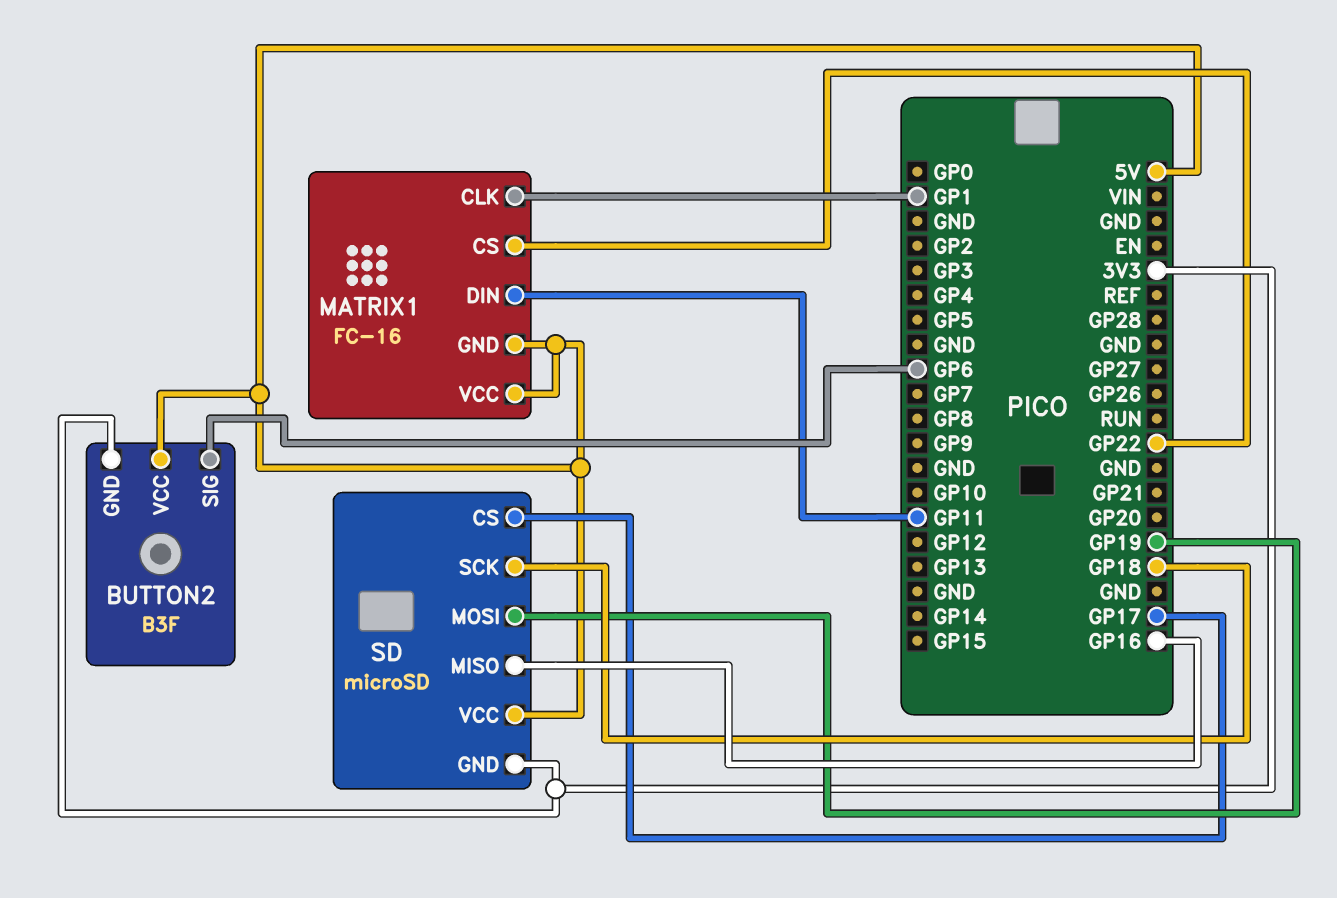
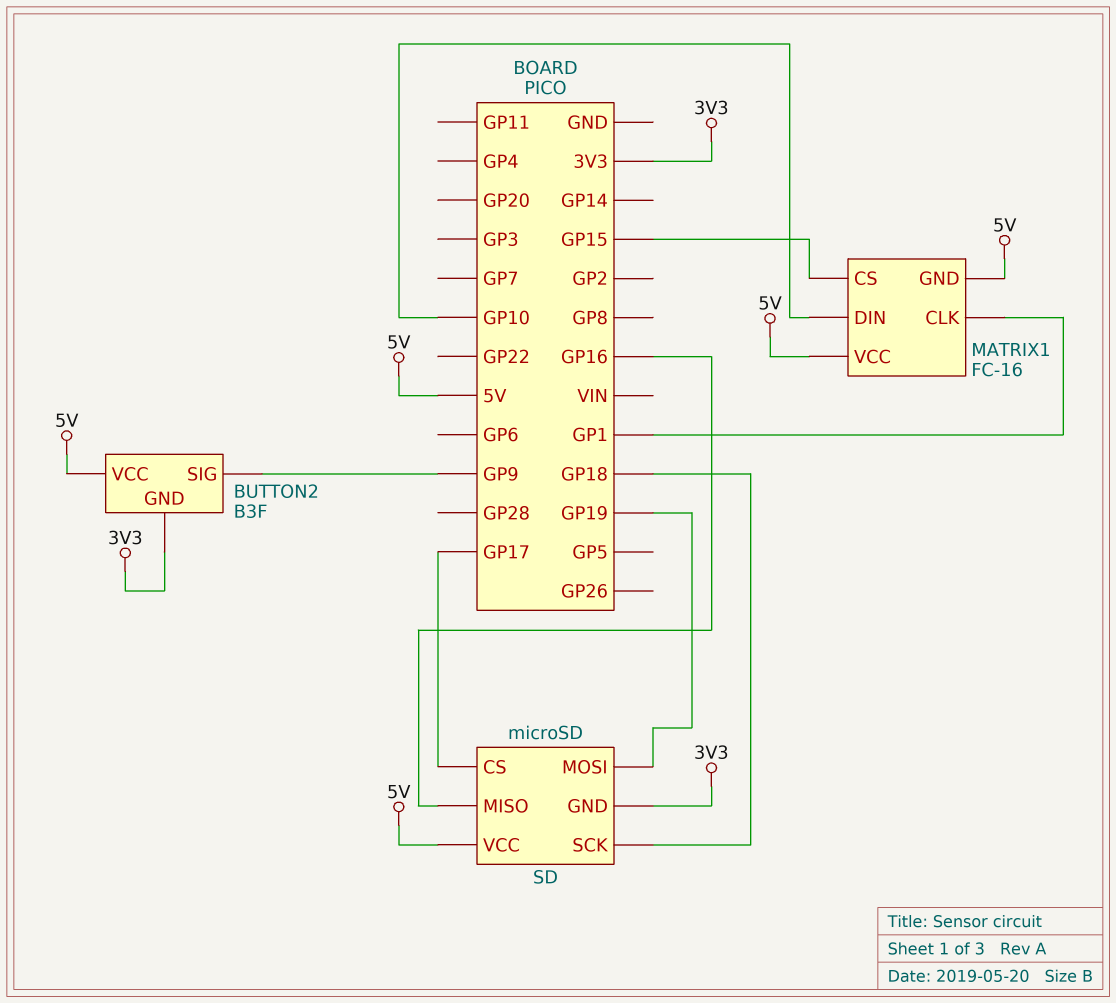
BUTTON2 pin SIG: GP6 -> GP9
MATRIX1 pin CS: GP22 -> GP15
MATRIX1 pin DIN: GP11 -> GP10

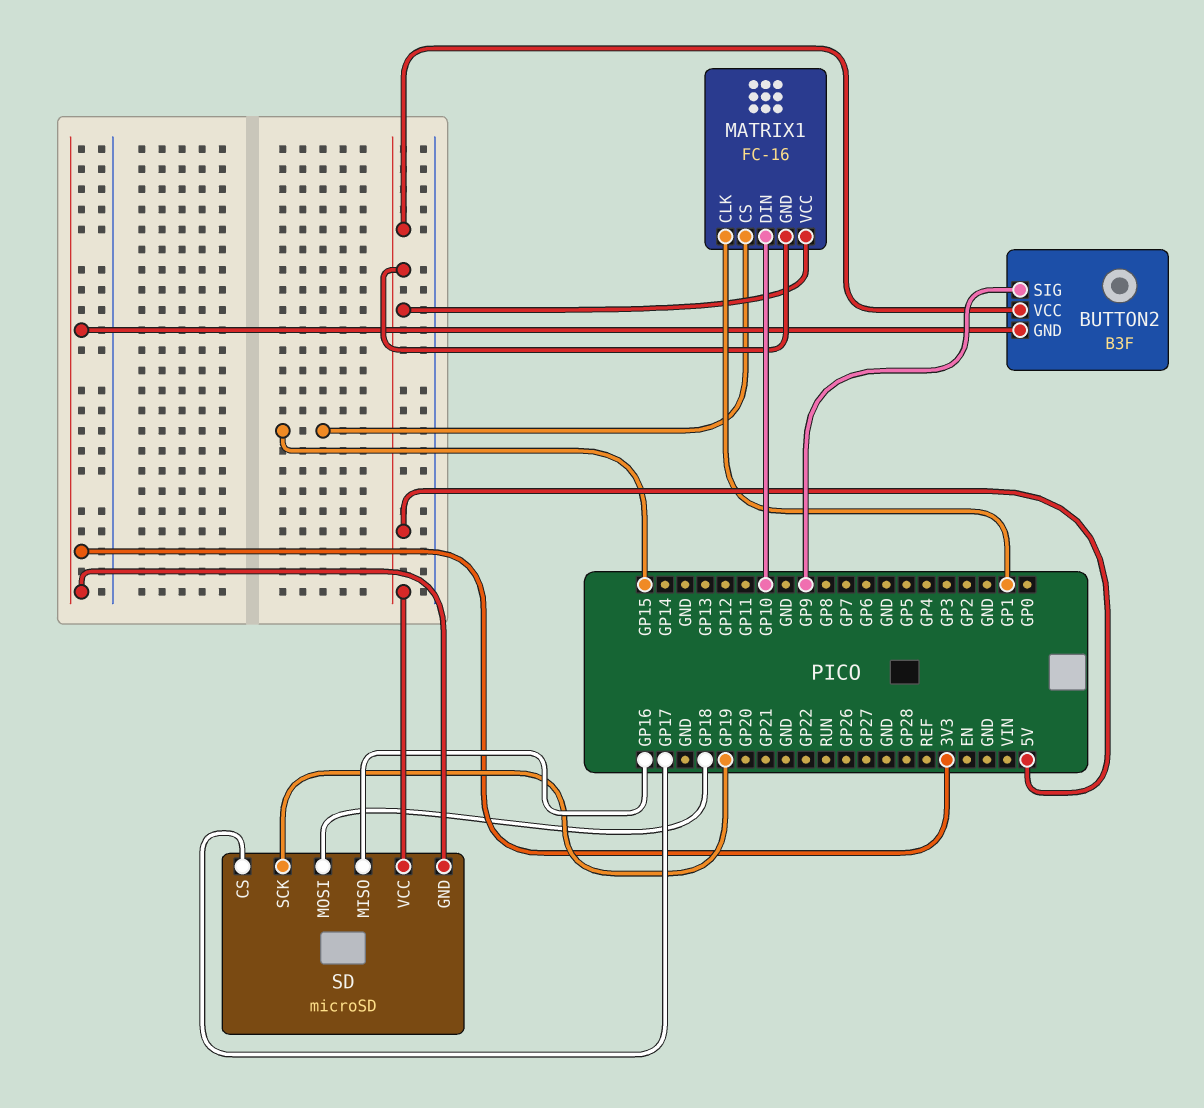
SD pin MOSI: GP19 -> GP18
SD pin SCK: GP18 -> GP19

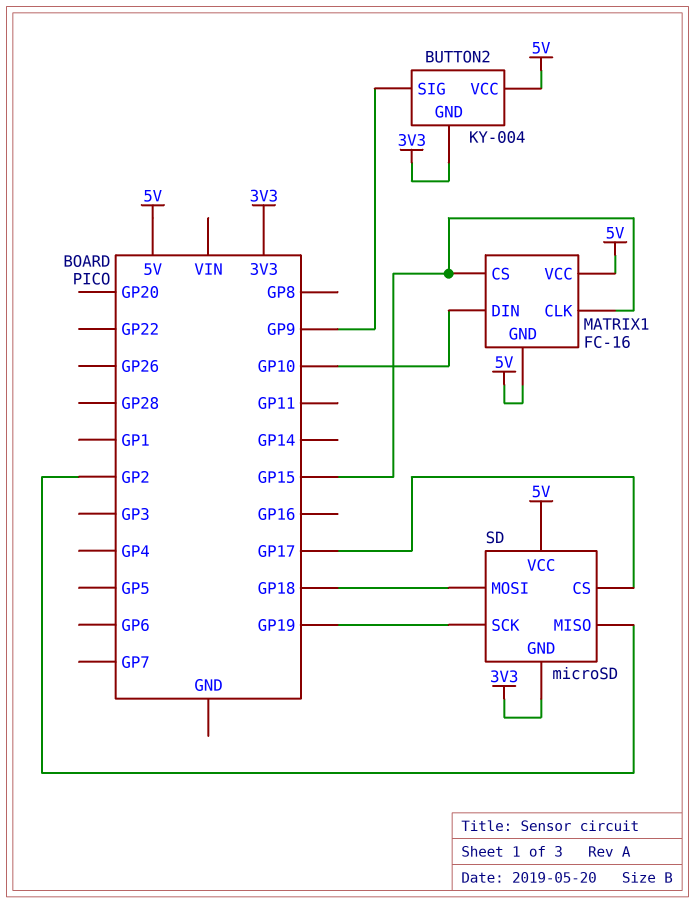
BUTTON2: B3F -> KY-004
MATRIX1 pin CLK: GP1 -> GP15
SD pin MISO: GP16 -> GP2

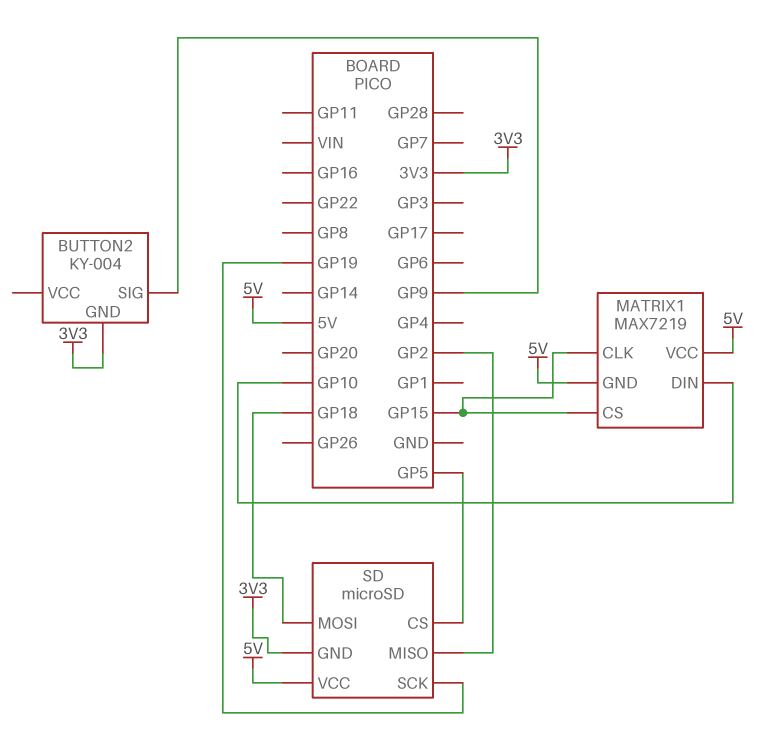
BUTTON2 pin VCC: 5V -> none
MATRIX1: FC-16 -> MAX7219
SD pin CS: GP17 -> GP5

